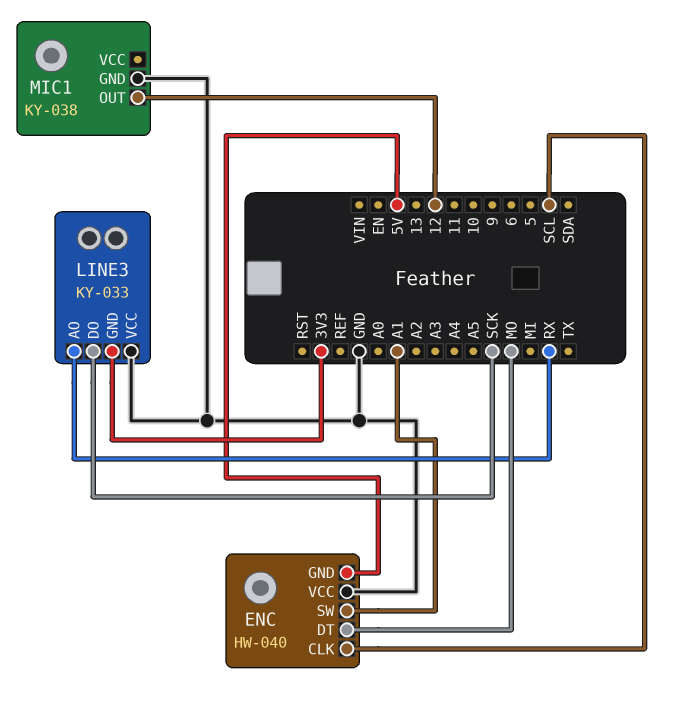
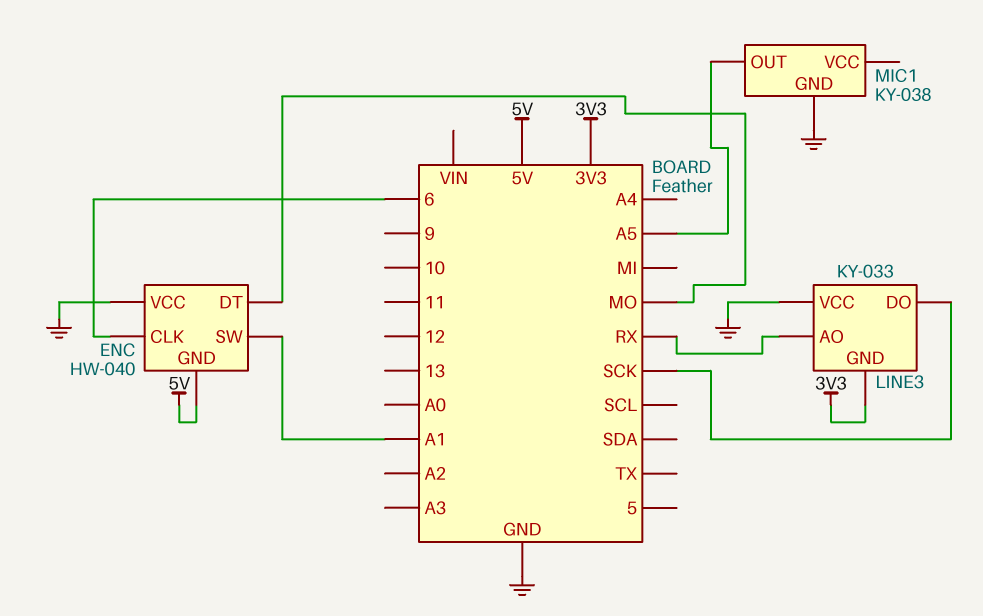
ENC pin CLK: SCL -> 6
MIC1 pin OUT: 12 -> A5

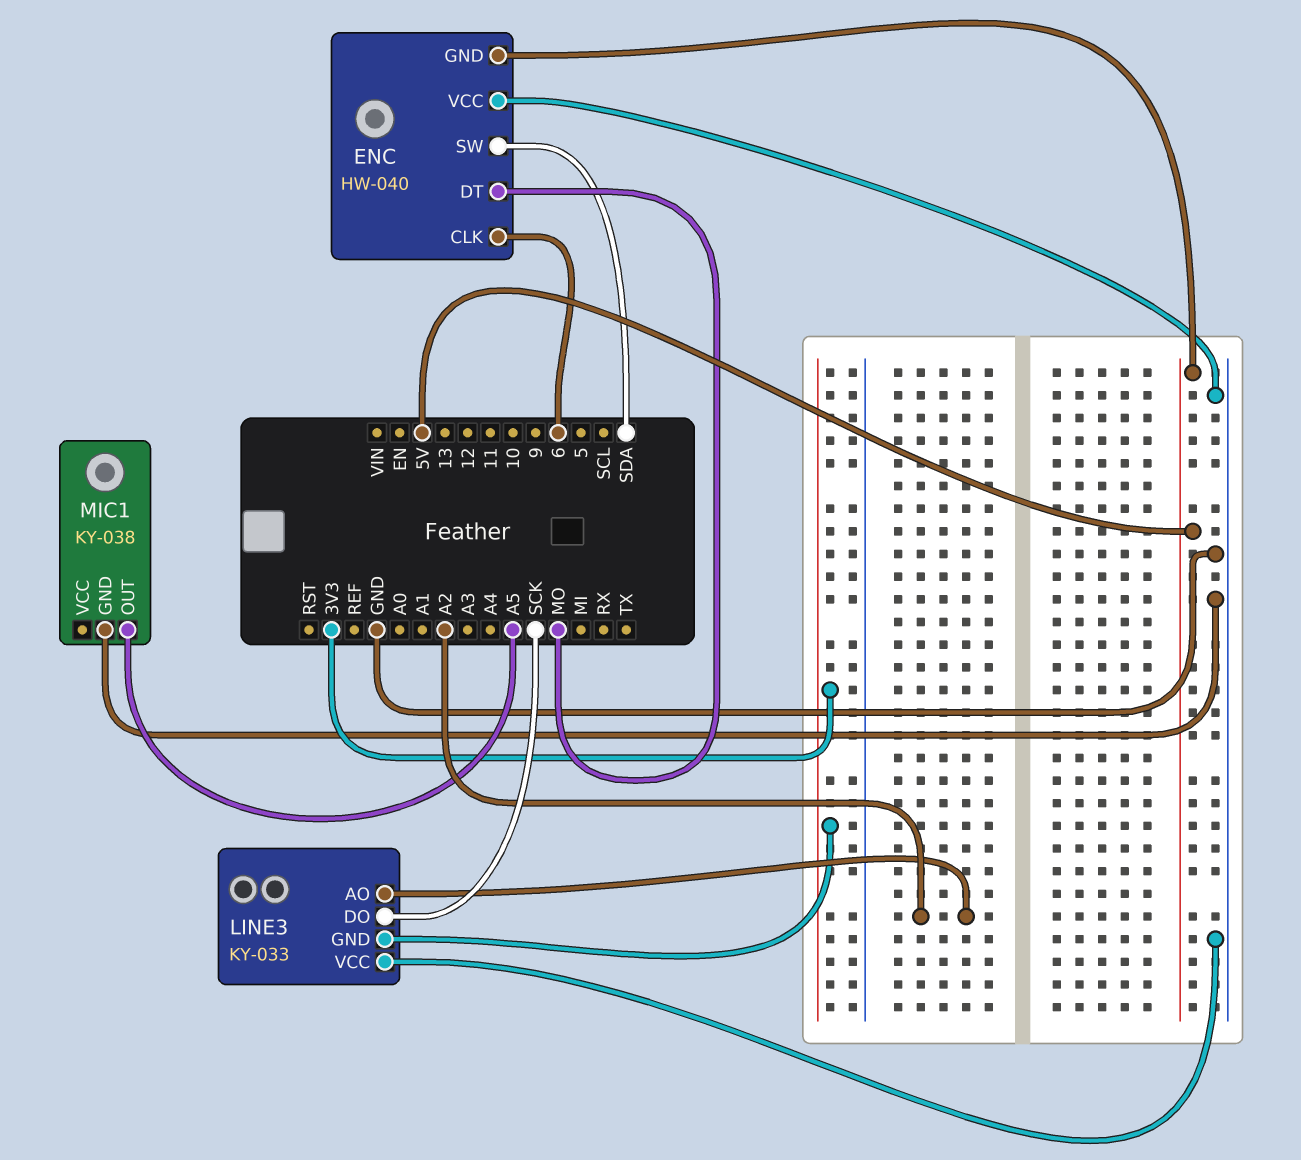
ENC pin SW: A1 -> SDA
LINE3 pin AO: RX -> A2

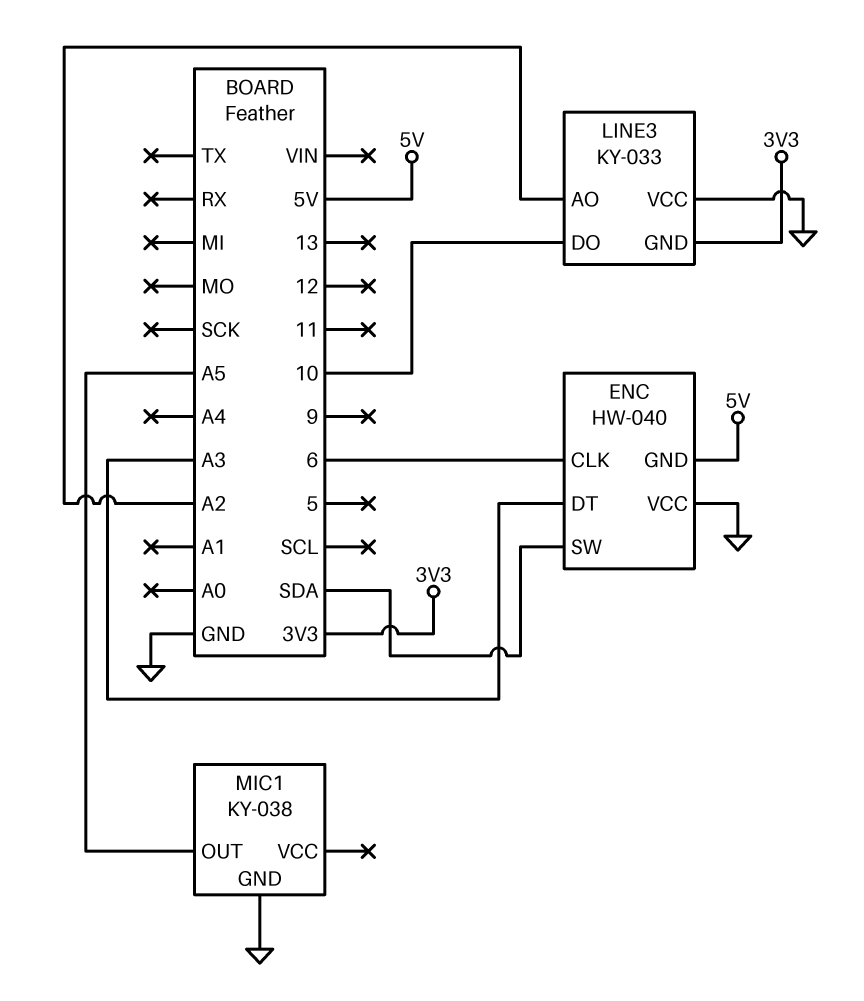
ENC pin DT: MO -> A3
LINE3 pin DO: SCK -> 10

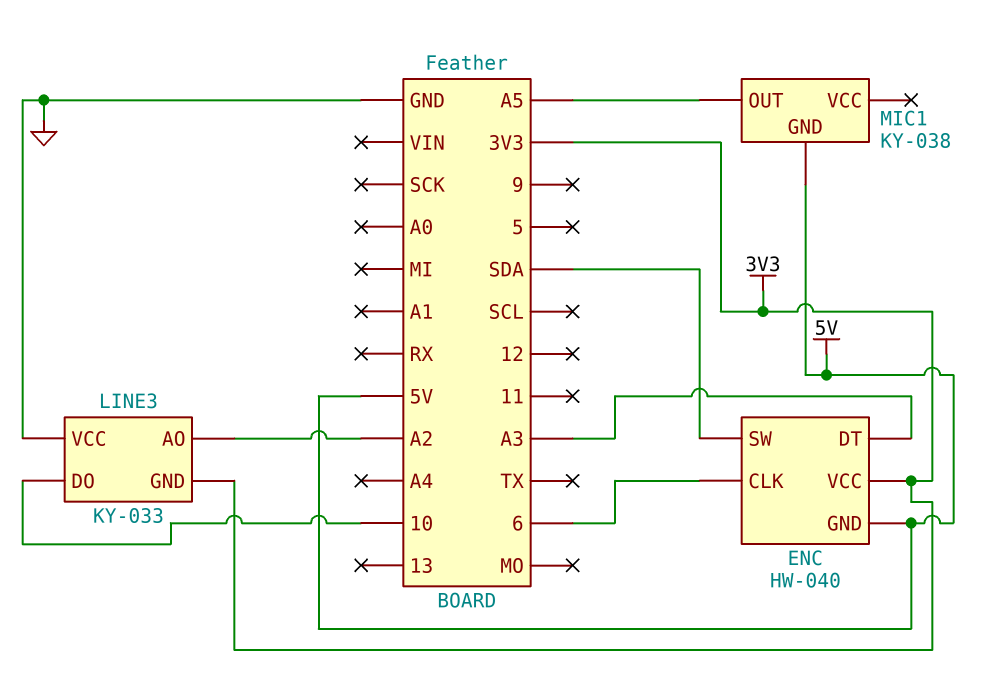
ENC pin VCC: GND -> 3V3
MIC1 pin GND: GND -> 5V

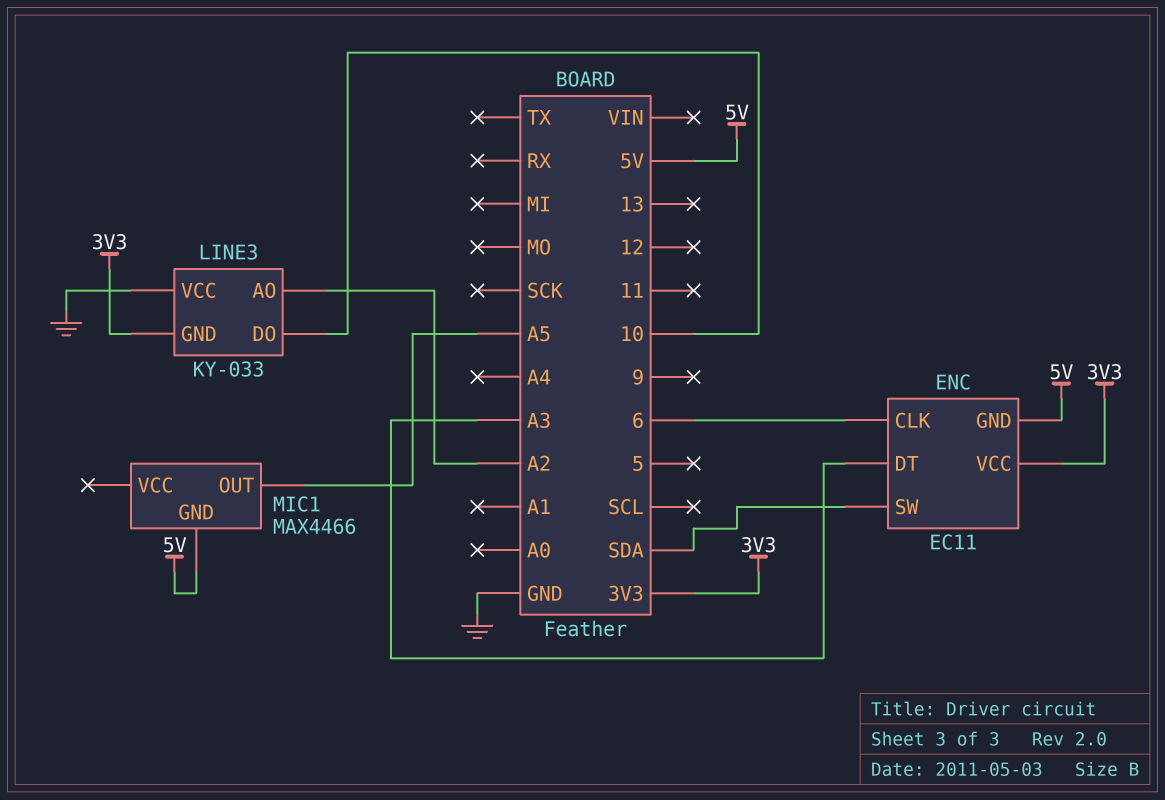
ENC: HW-040 -> EC11
MIC1: KY-038 -> MAX4466

